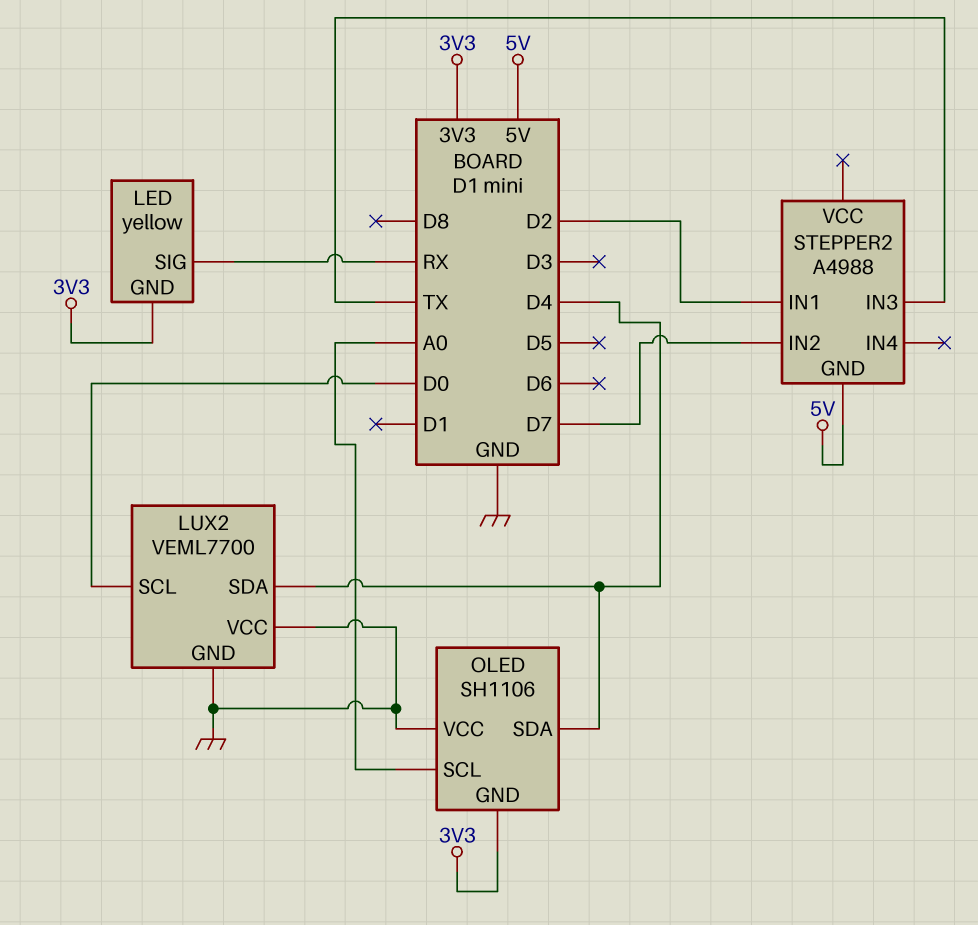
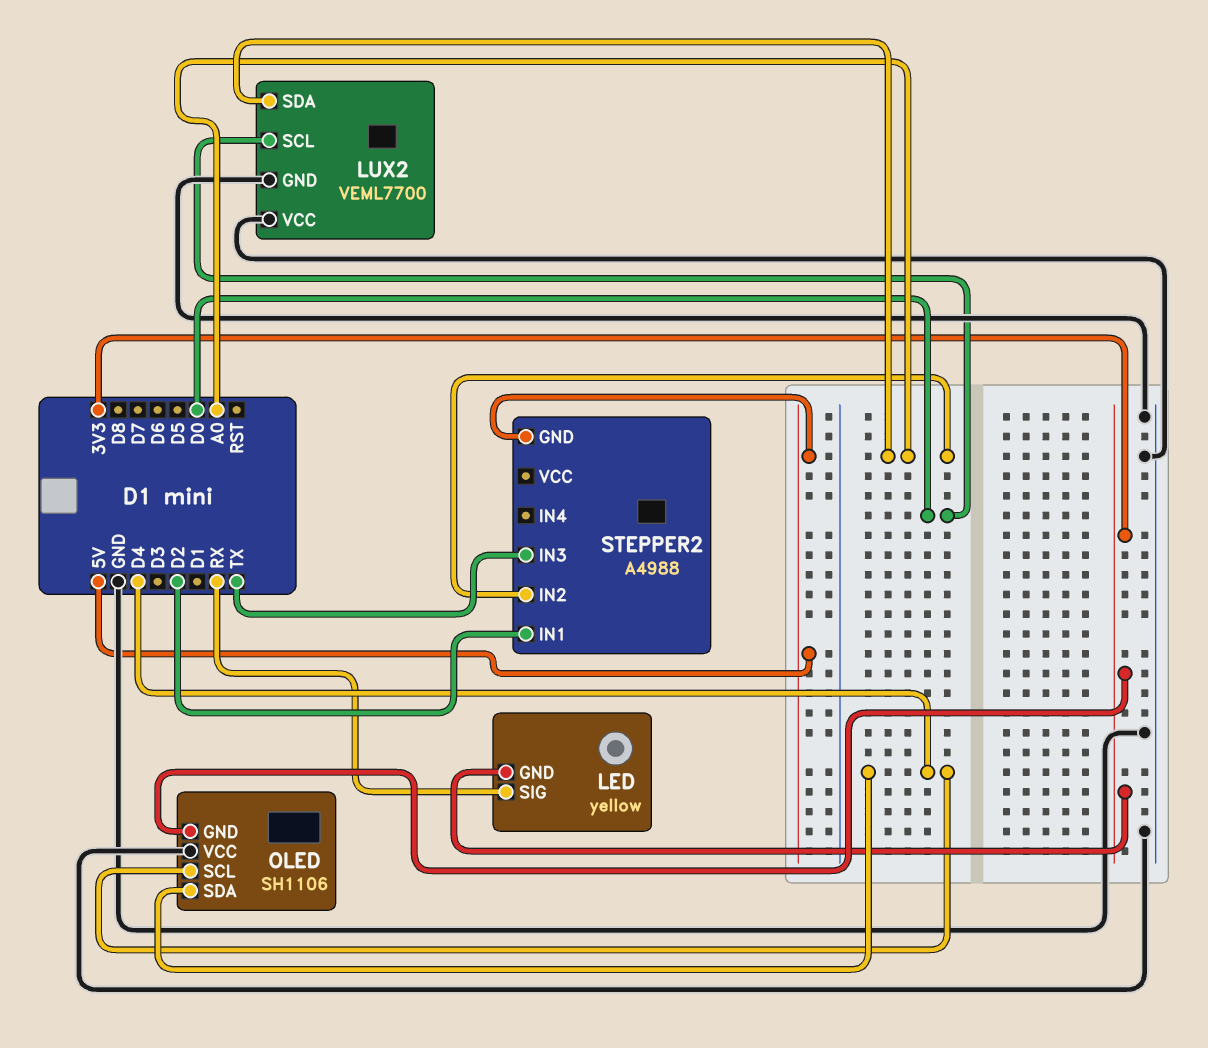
LUX2 pin SDA: D4 -> A0
OLED pin SCL: A0 -> D4
STEPPER2 pin IN2: D7 -> A0

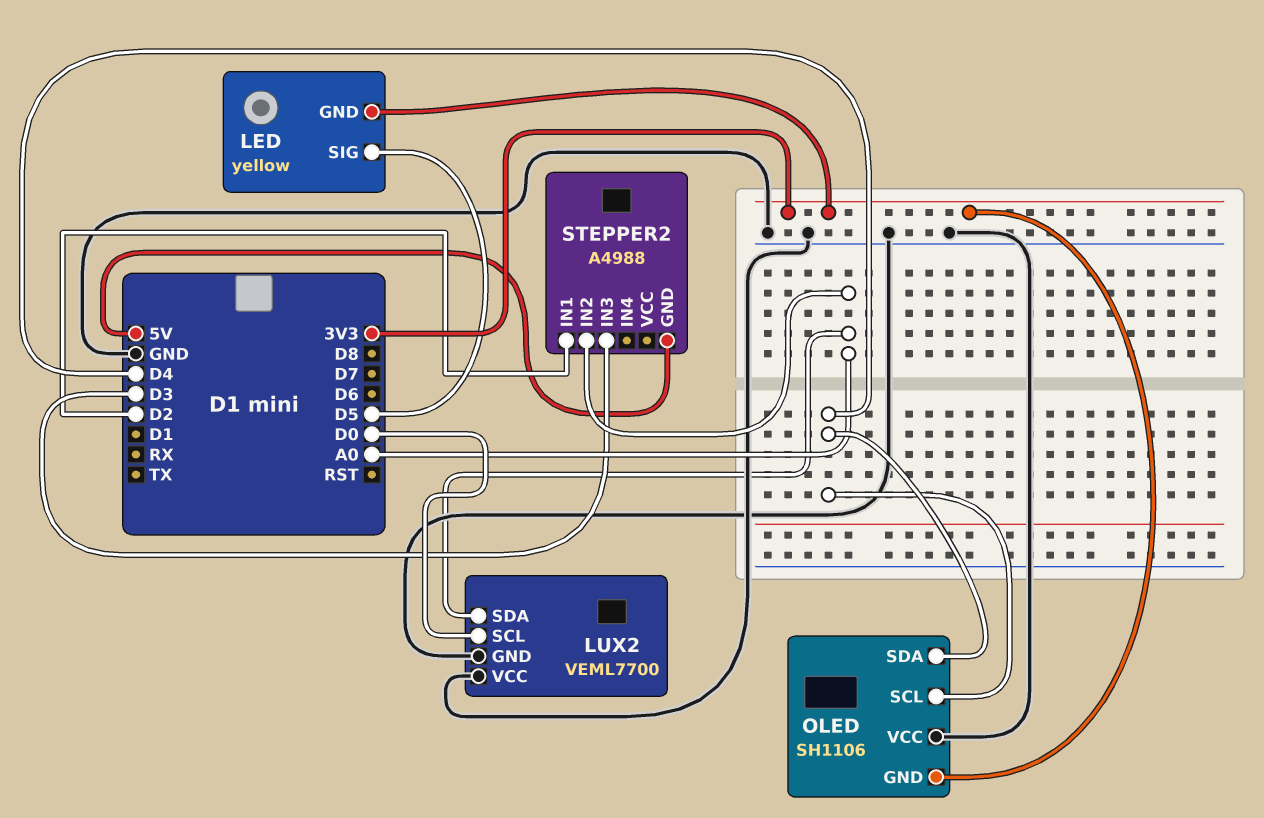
LED pin SIG: RX -> D5
STEPPER2 pin IN3: TX -> D3

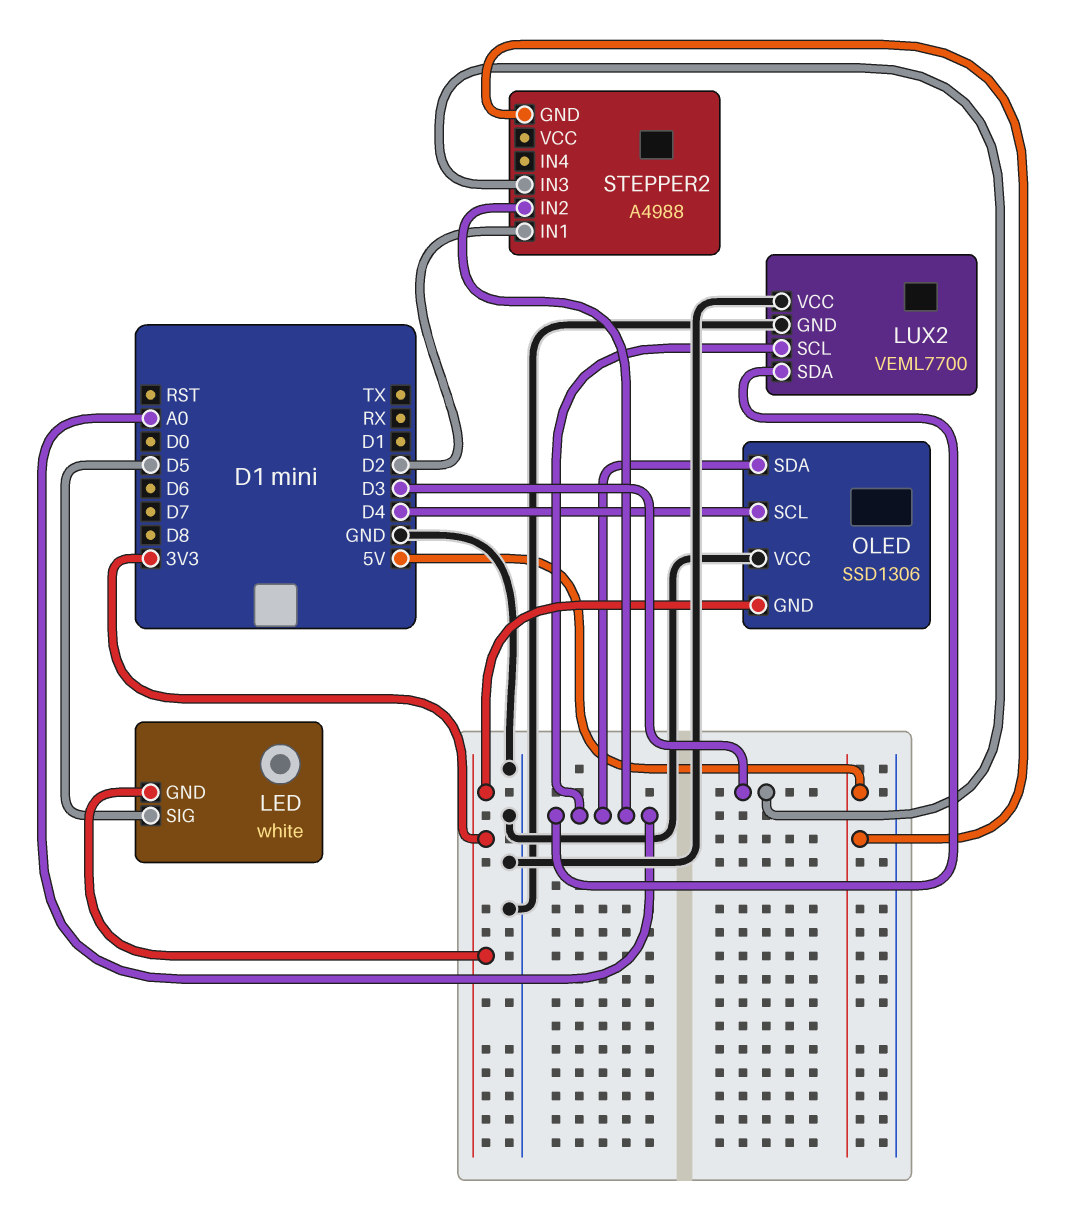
LED: yellow -> white
LUX2 pin SCL: D0 -> A0
OLED: SH1106 -> SSD1306
OLED pin SDA: D4 -> A0

